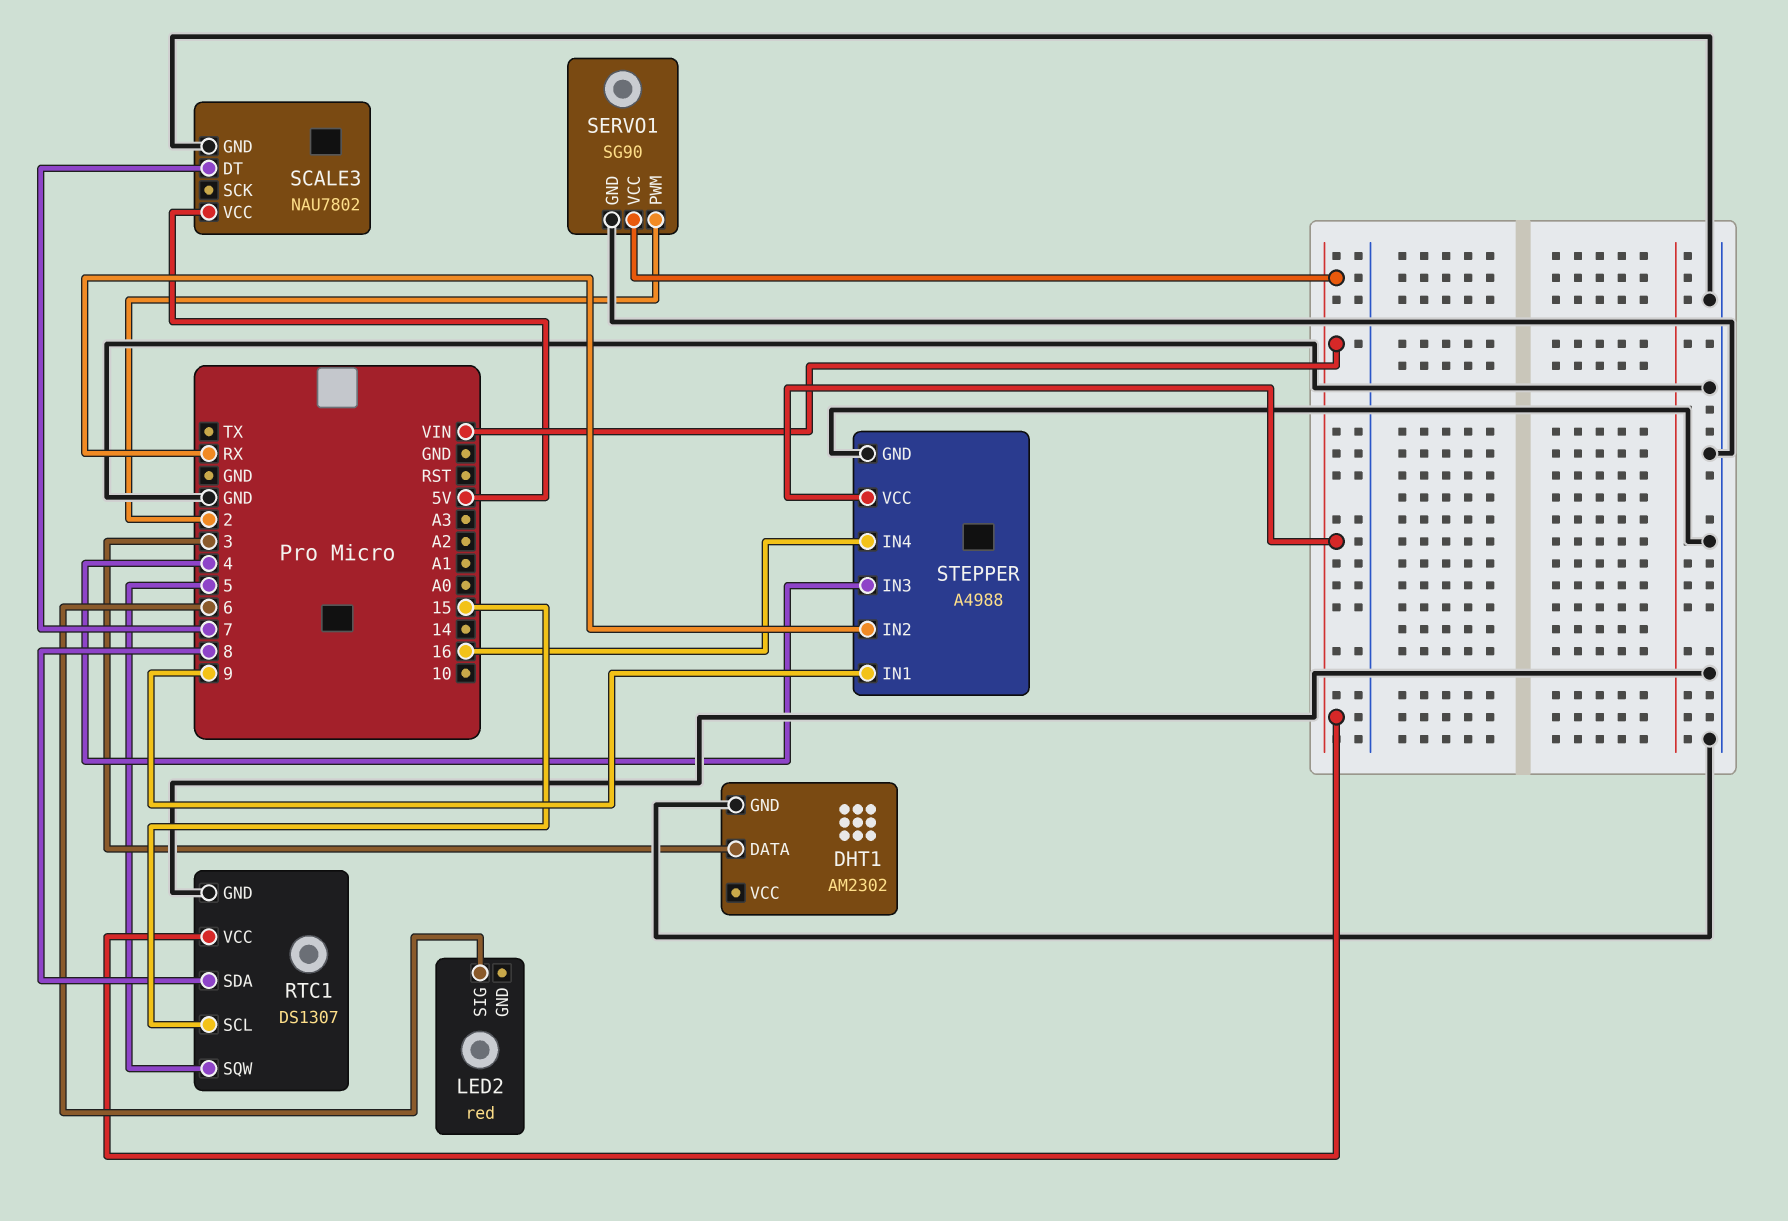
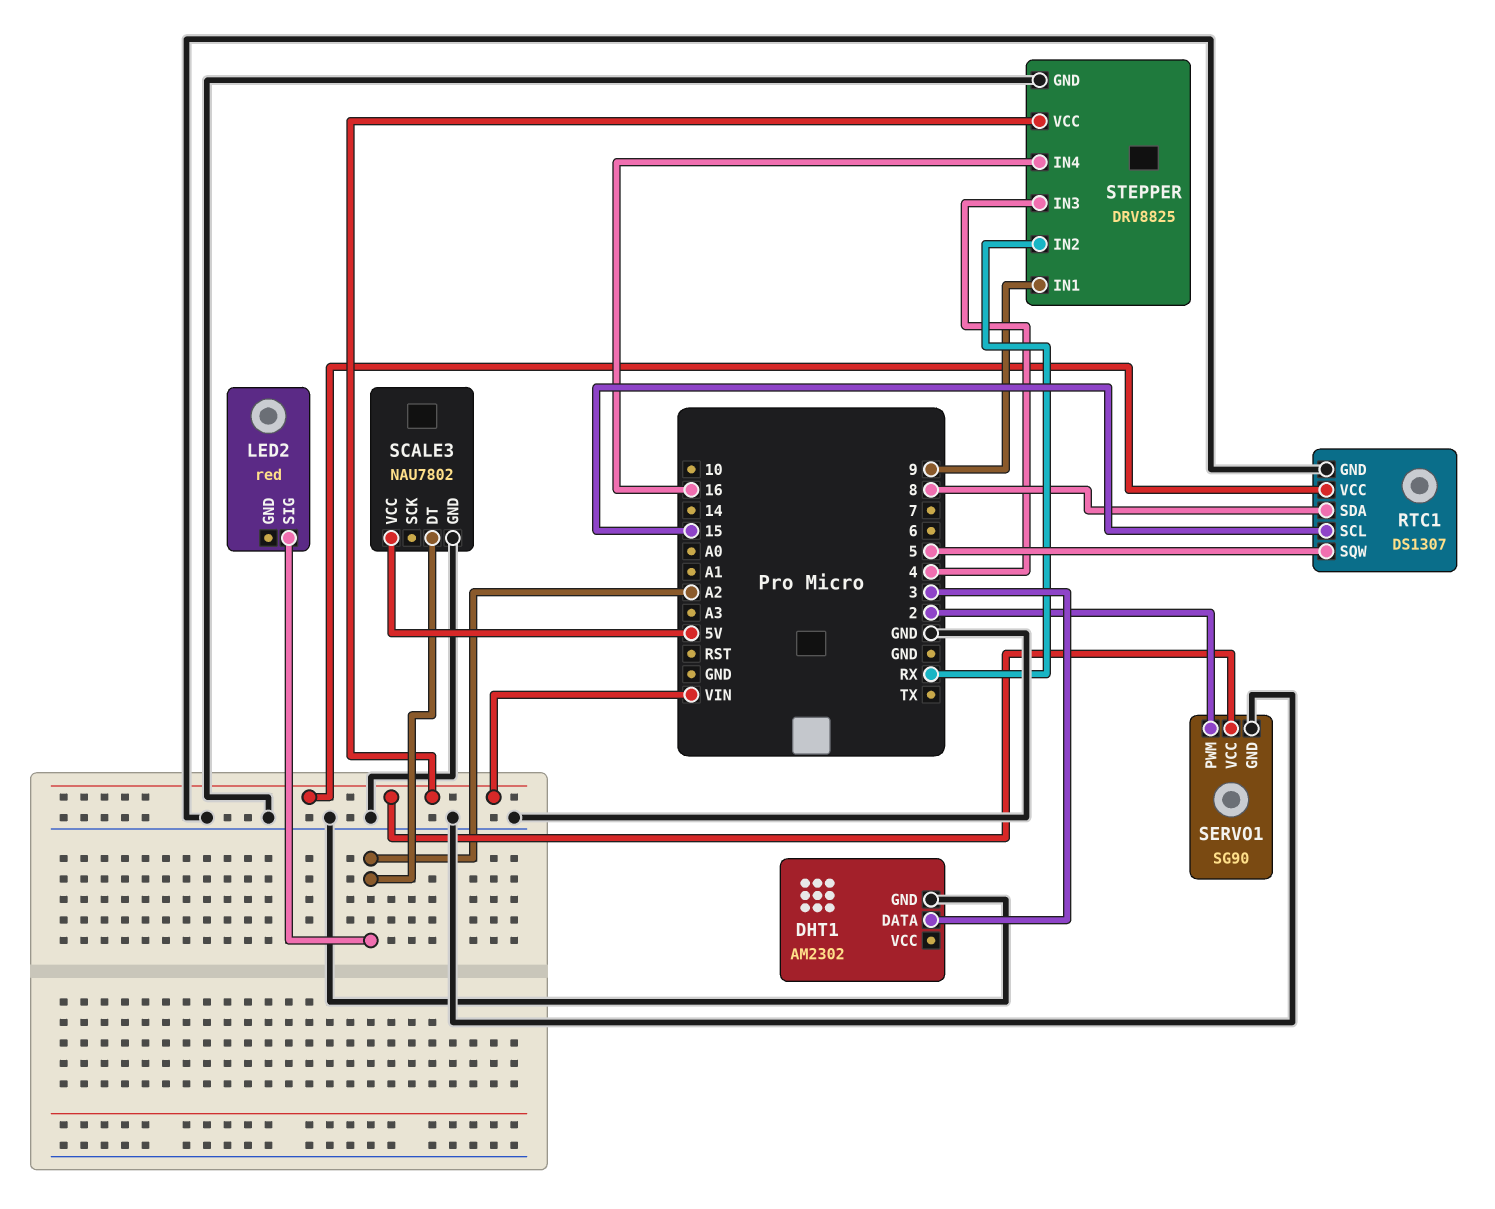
LED2 pin SIG: 6 -> A2
SCALE3 pin DT: 7 -> A2
STEPPER: A4988 -> DRV8825

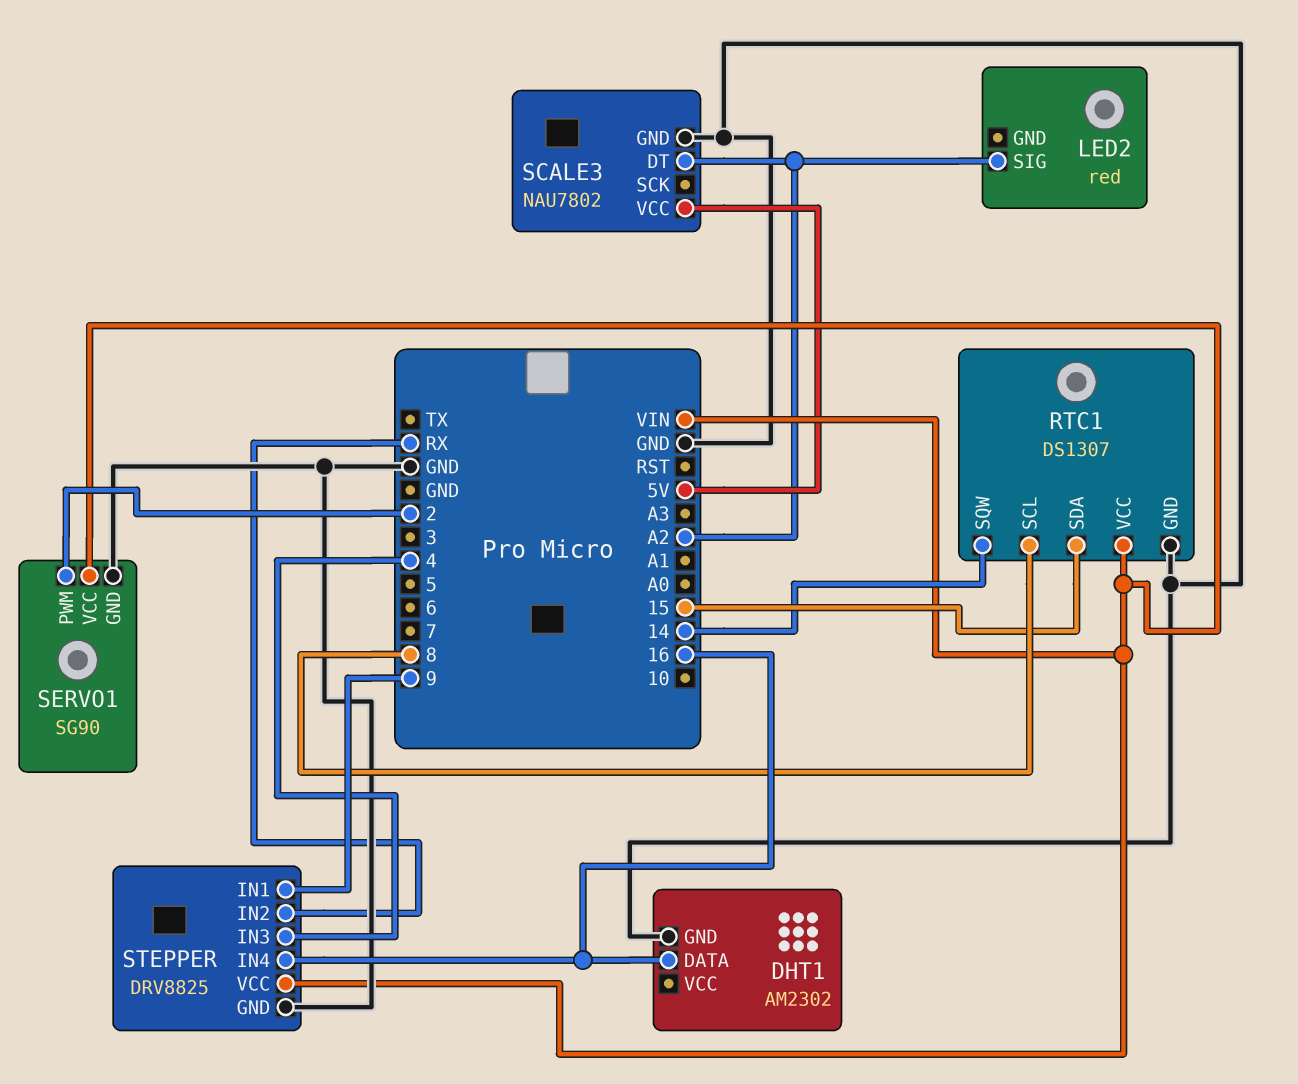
DHT1 pin DATA: 3 -> 16
RTC1 pin SCL: 15 -> 8
RTC1 pin SDA: 8 -> 15
RTC1 pin SQW: 5 -> 14

